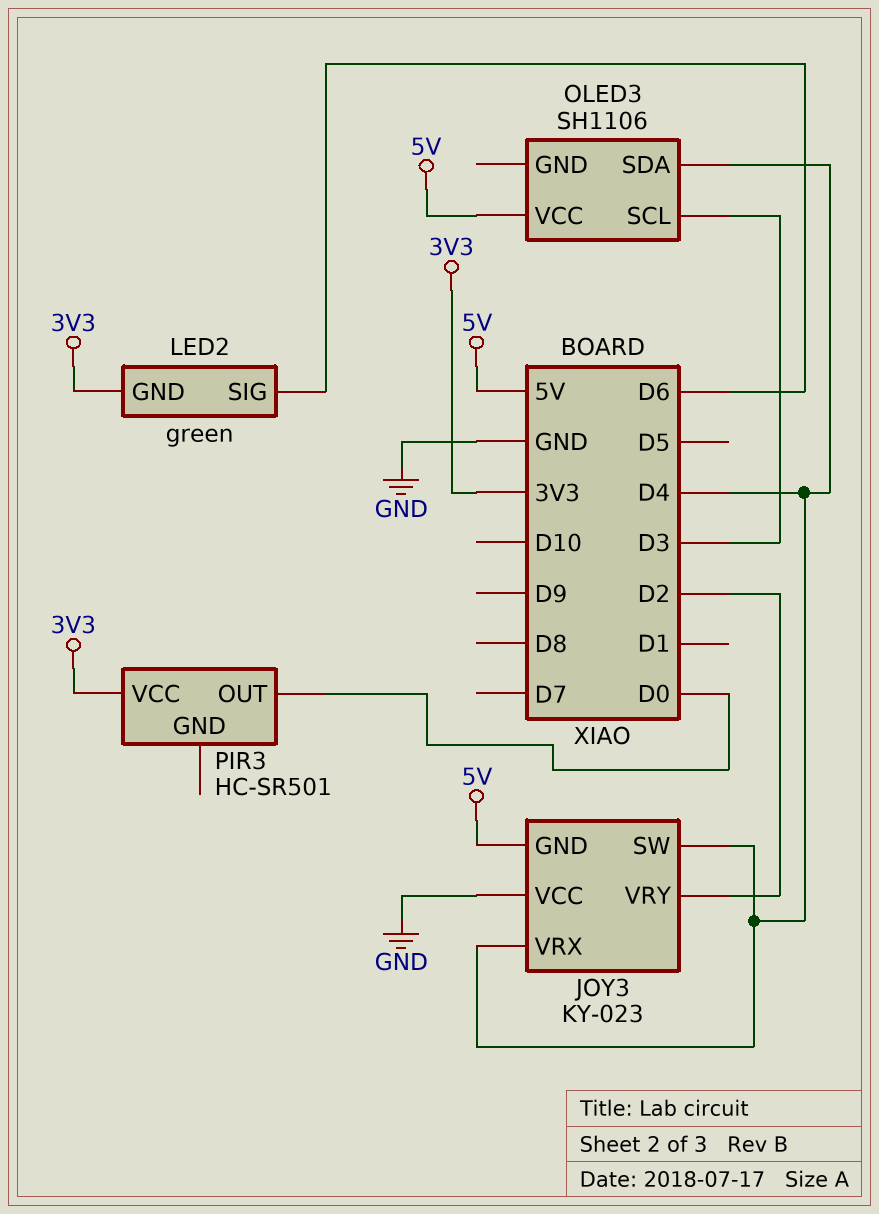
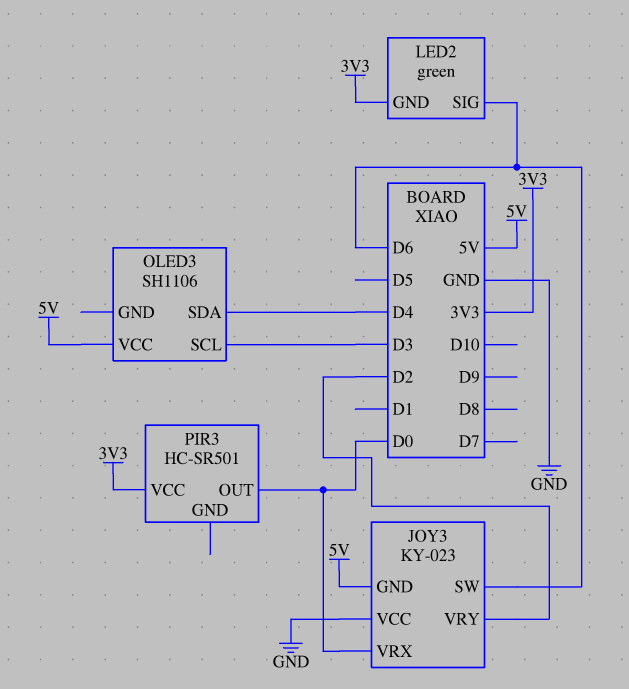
JOY3 pin SW: D4 -> D6
JOY3 pin VRX: D4 -> D0

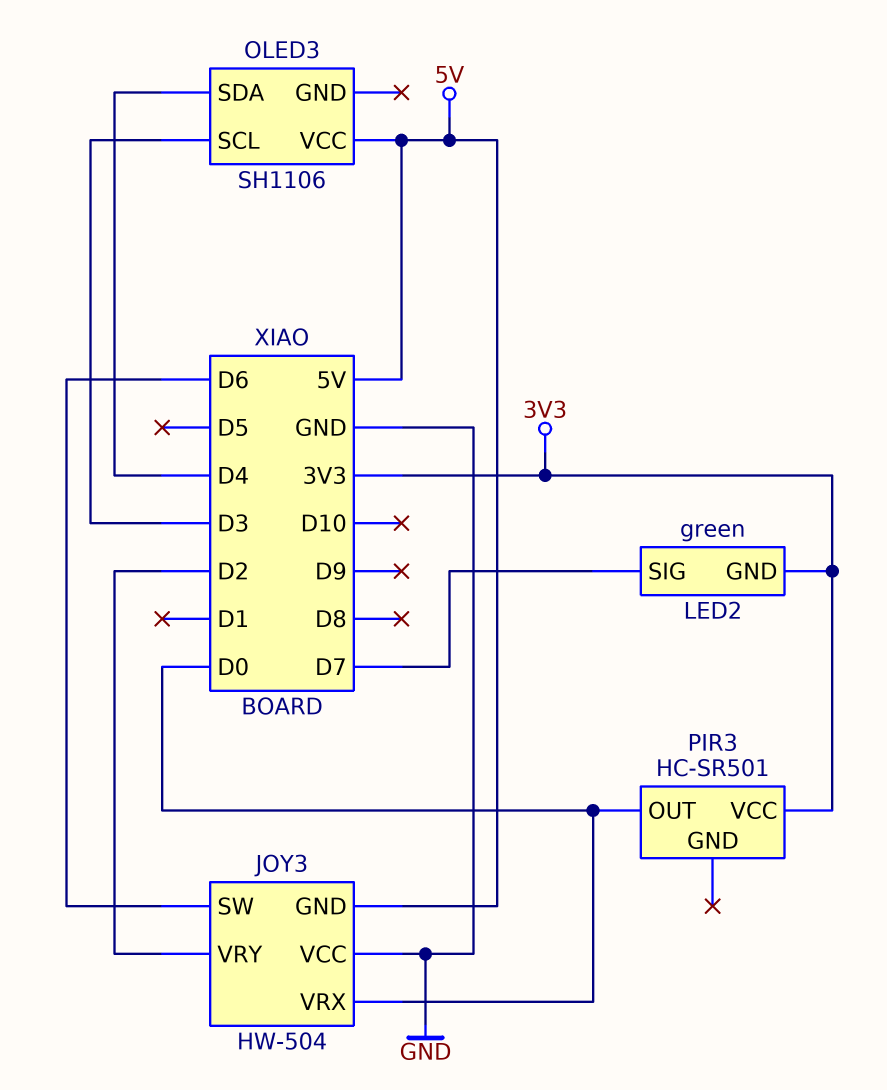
JOY3: KY-023 -> HW-504
LED2 pin SIG: D6 -> D7

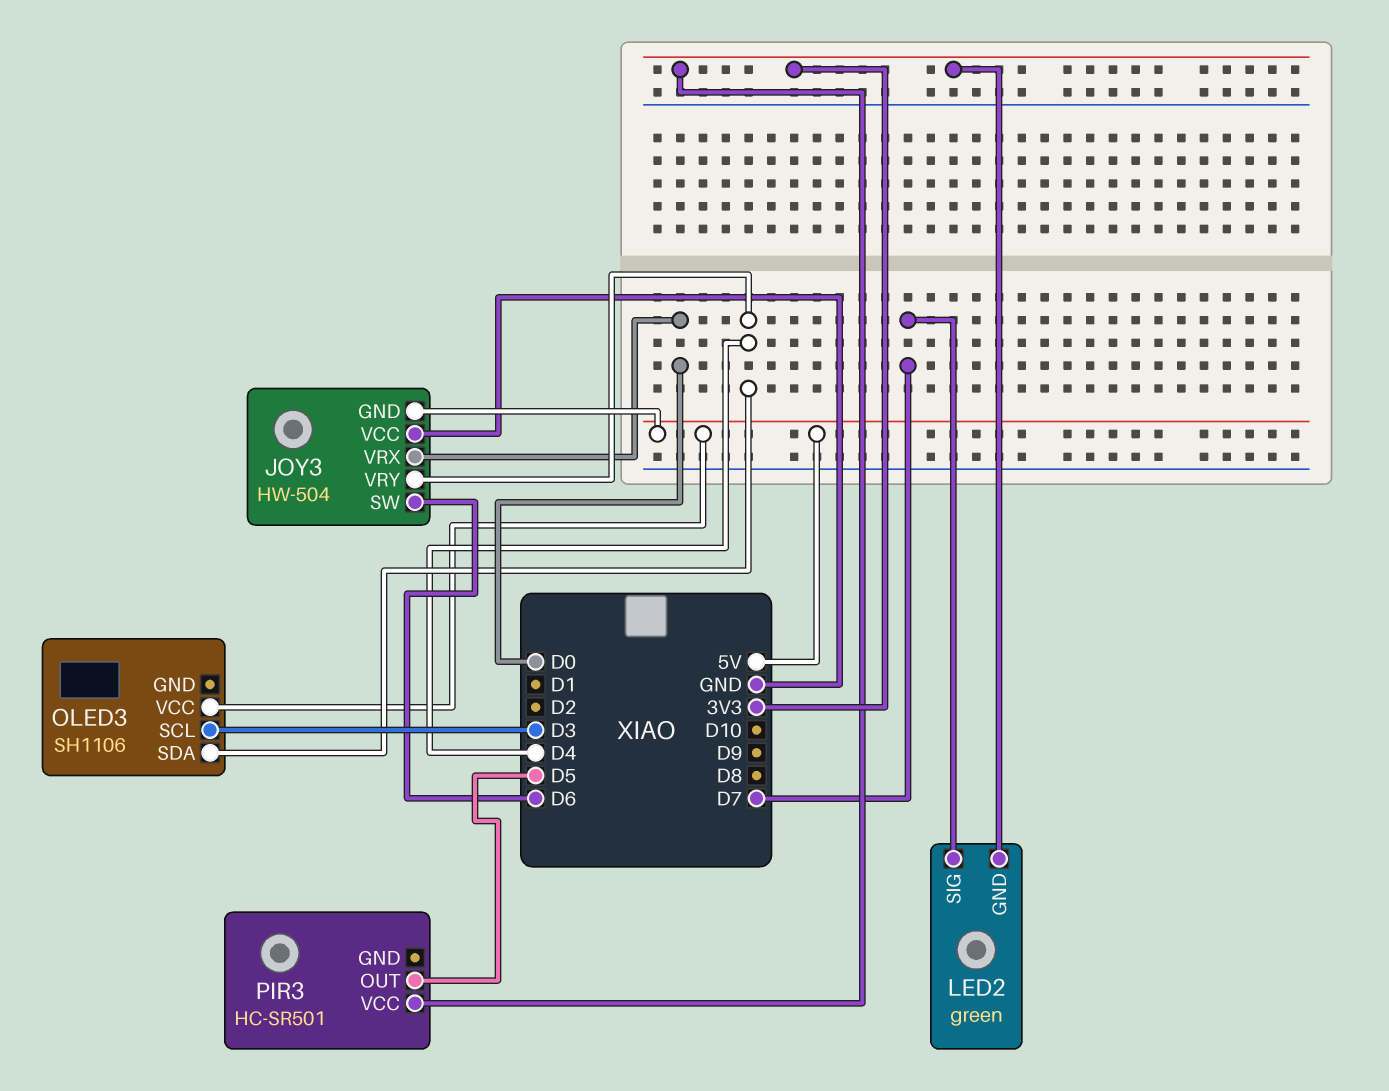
JOY3 pin VRY: D2 -> D4
PIR3 pin OUT: D0 -> D5

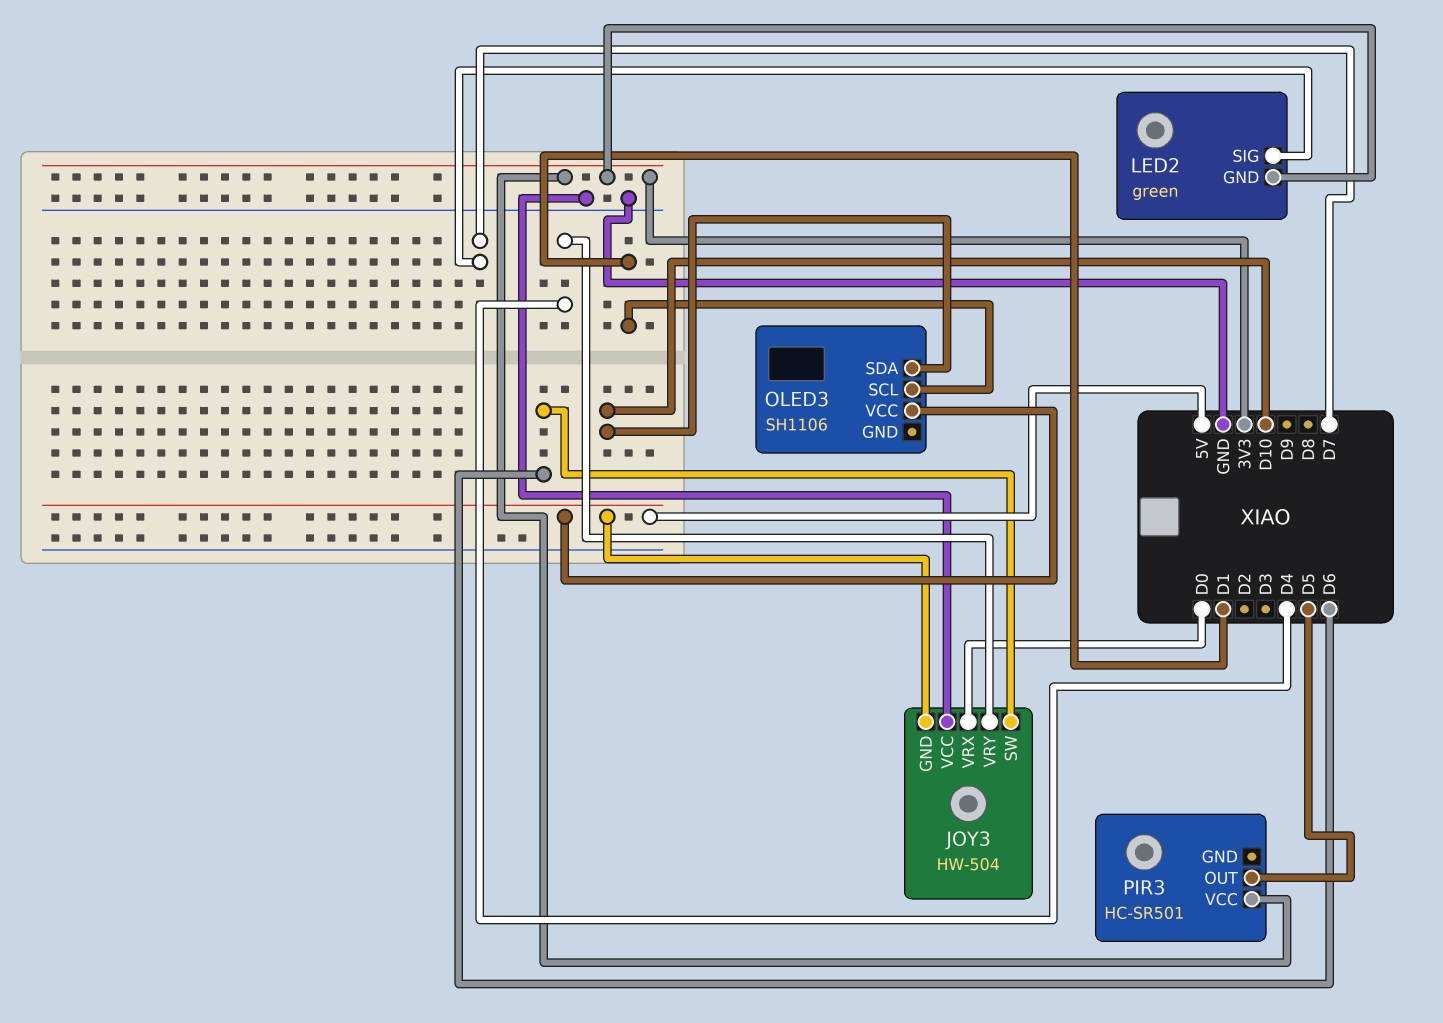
OLED3 pin SCL: D3 -> D1
OLED3 pin SDA: D4 -> D10

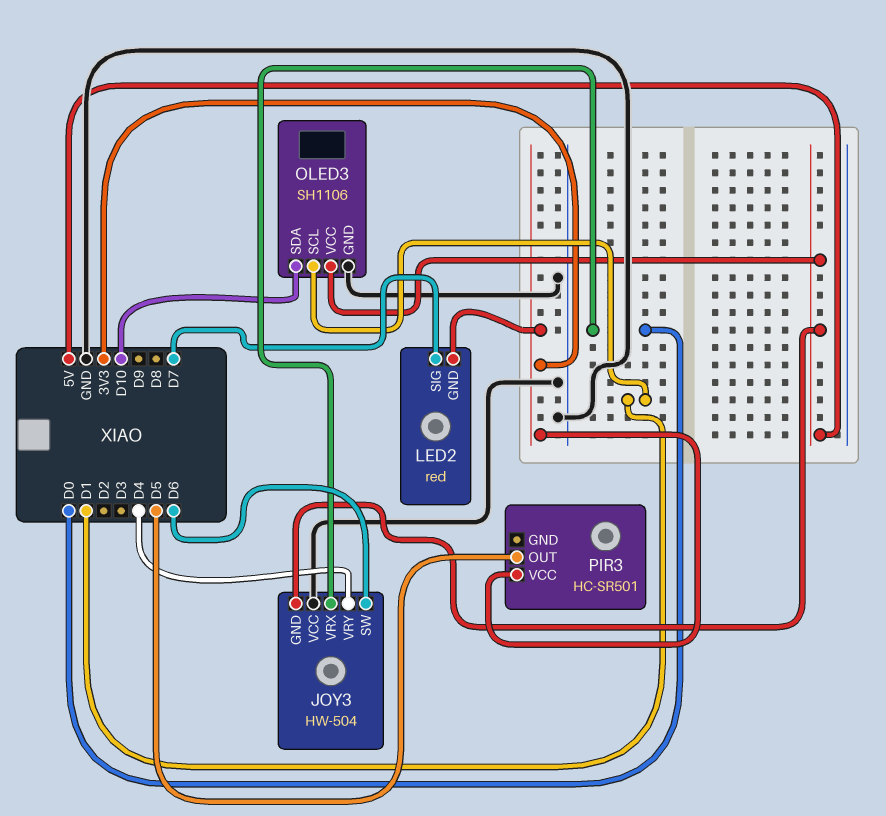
LED2: green -> red
OLED3 pin GND: none -> GND

